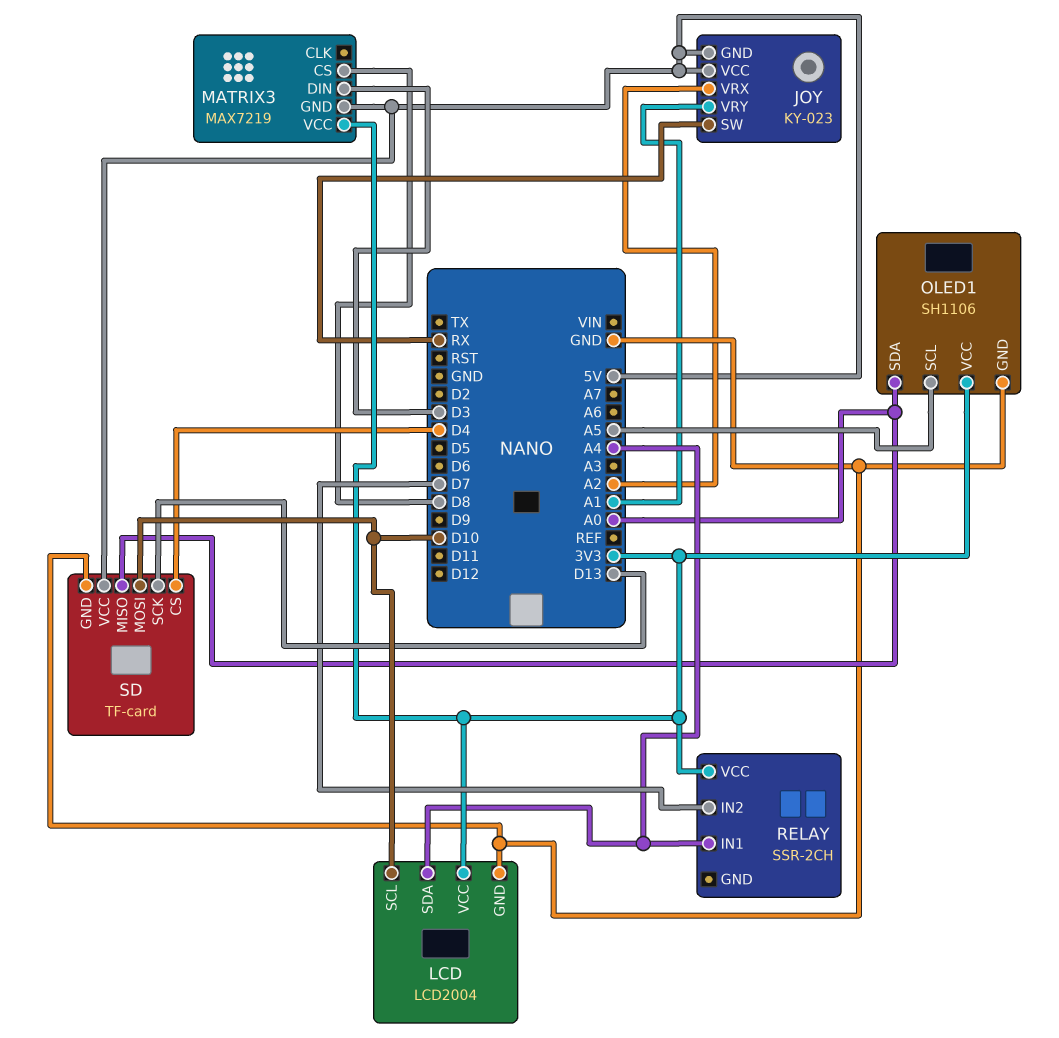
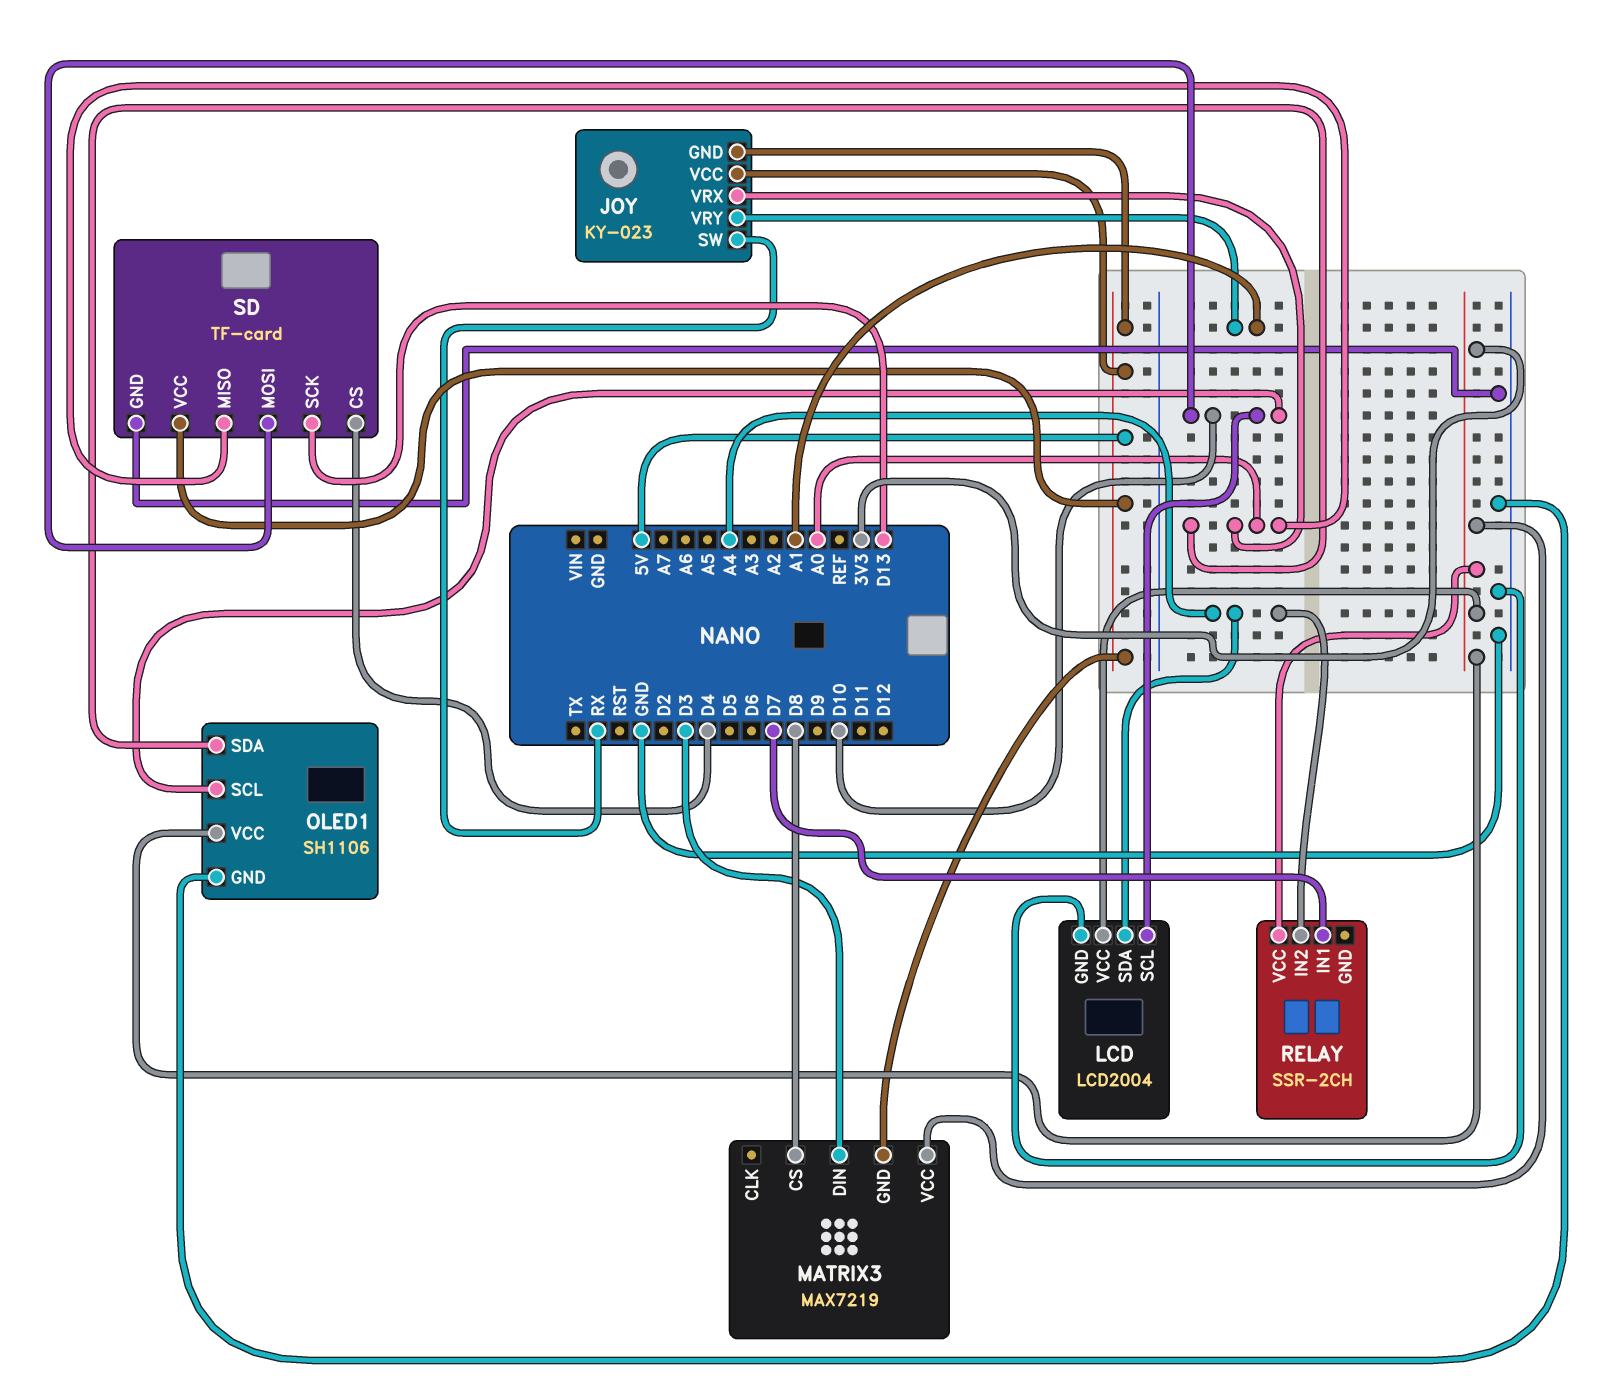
JOY pin VRX: A2 -> A0
OLED1 pin SCL: A5 -> D10
RELAY pin IN1: A4 -> D7
RELAY pin IN2: D7 -> A4

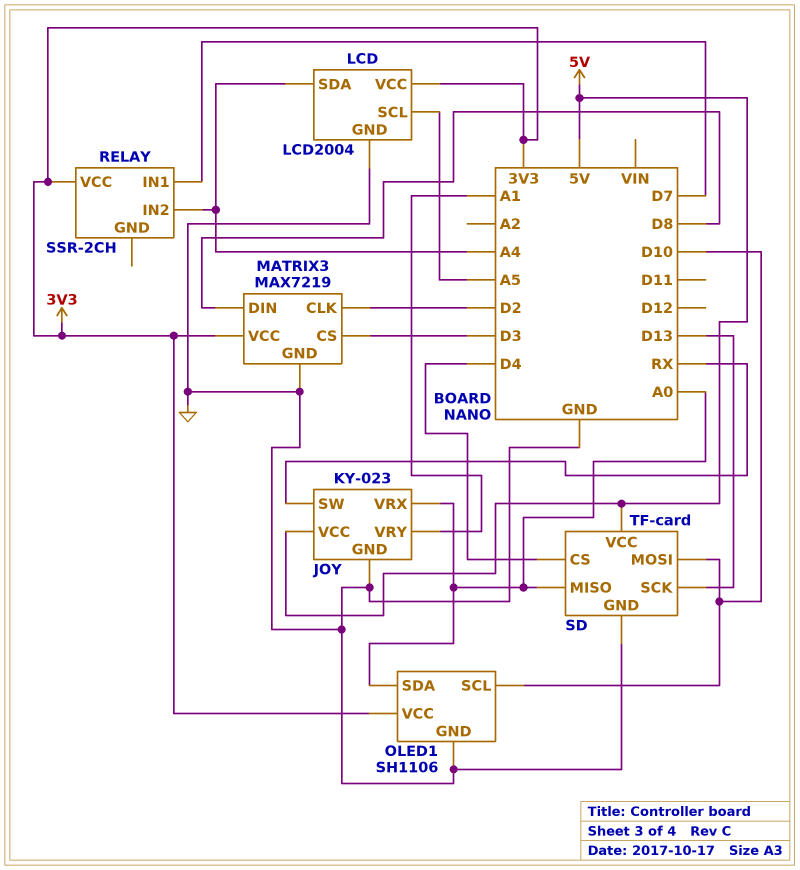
JOY pin GND: 5V -> GND
LCD pin SCL: D10 -> A5
MATRIX3 pin CLK: none -> D2
MATRIX3 pin CS: D8 -> D3
MATRIX3 pin DIN: D3 -> D8
MATRIX3 pin GND: 5V -> GND

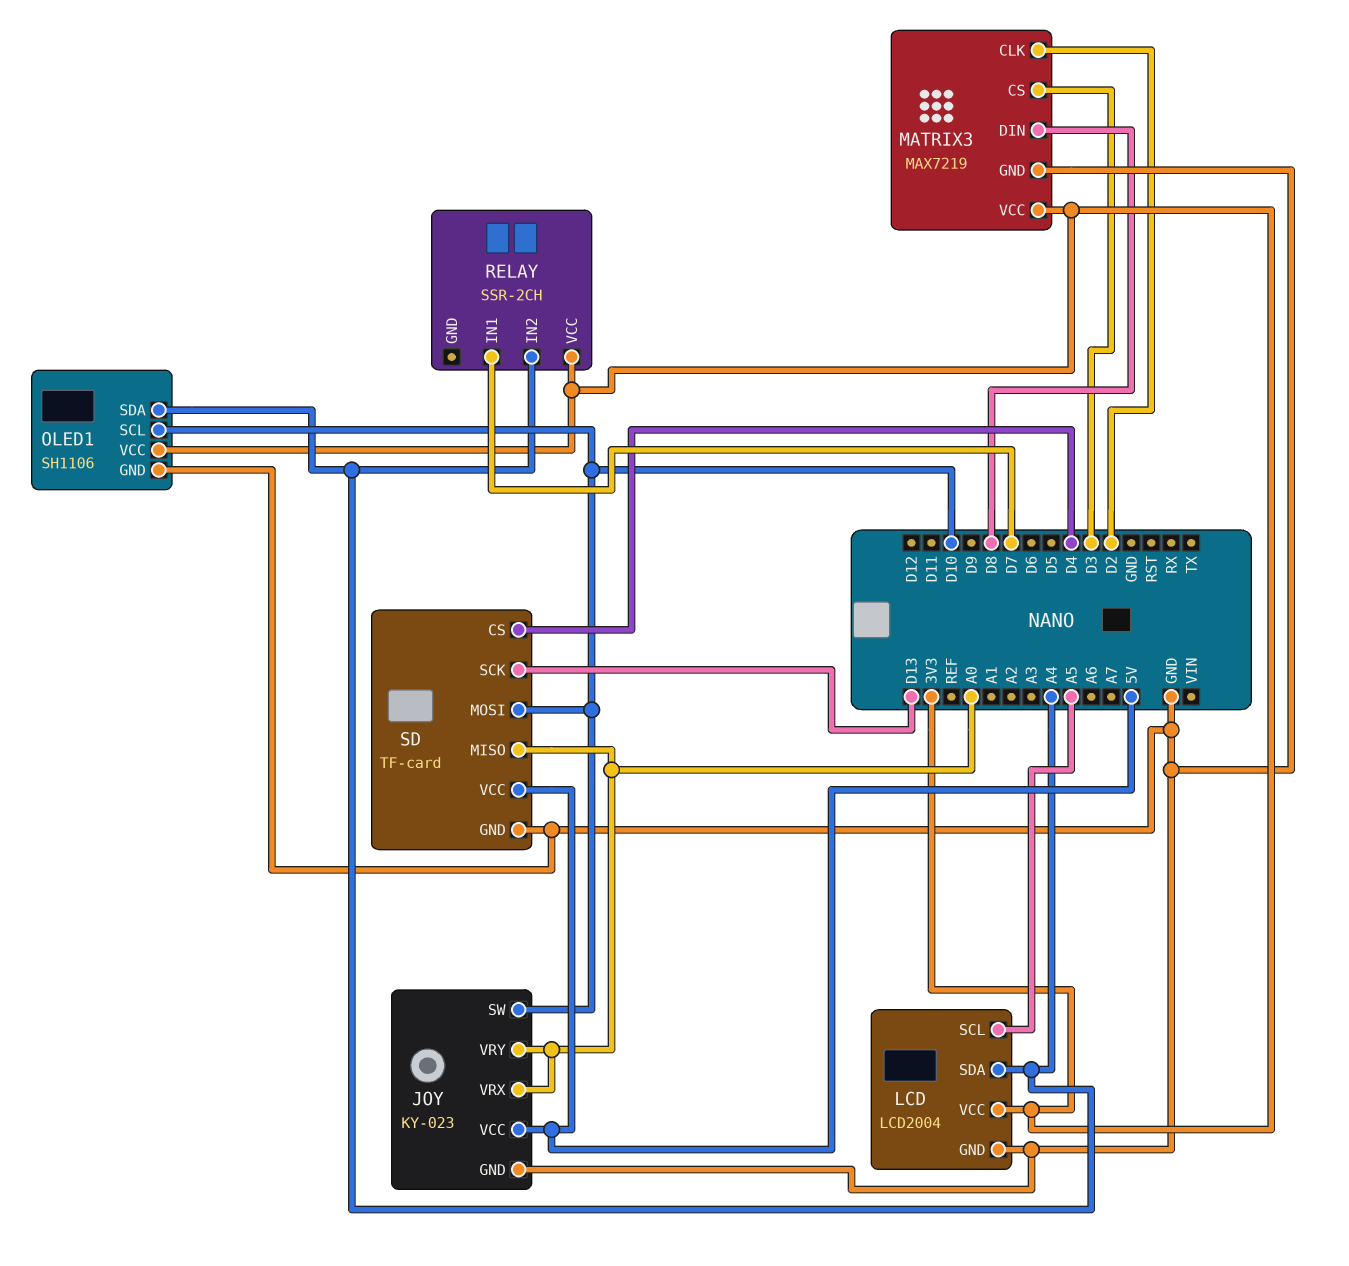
JOY pin SW: RX -> D10
JOY pin VRY: A1 -> A0
OLED1 pin SDA: A0 -> A4

